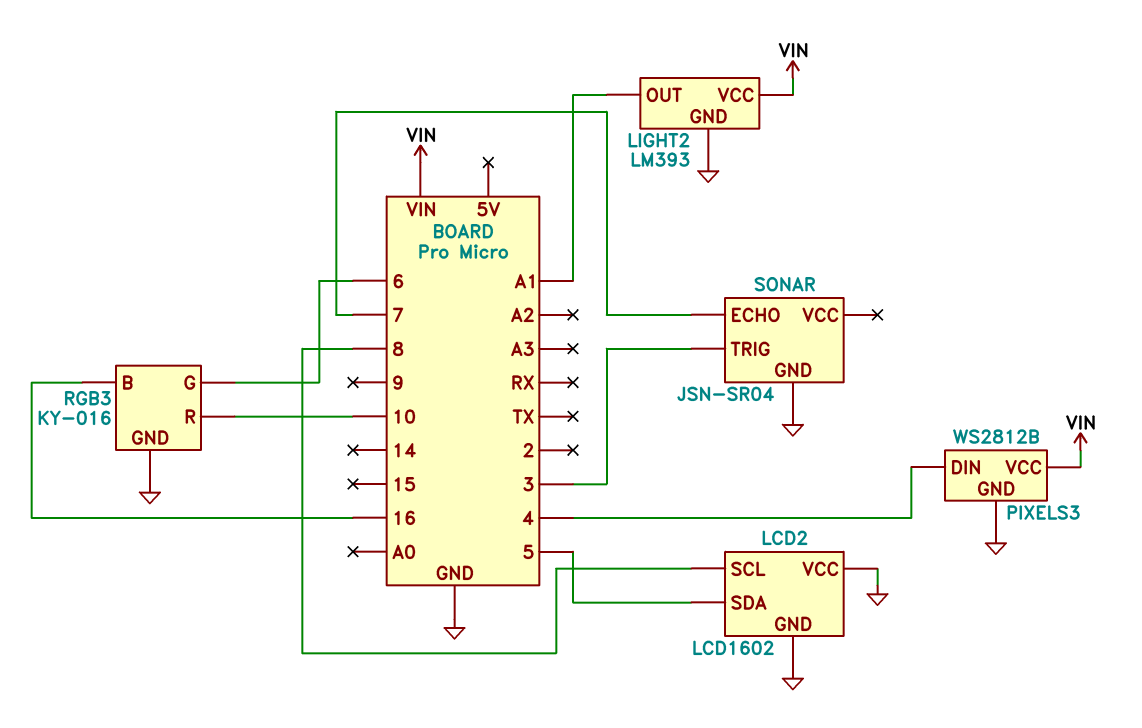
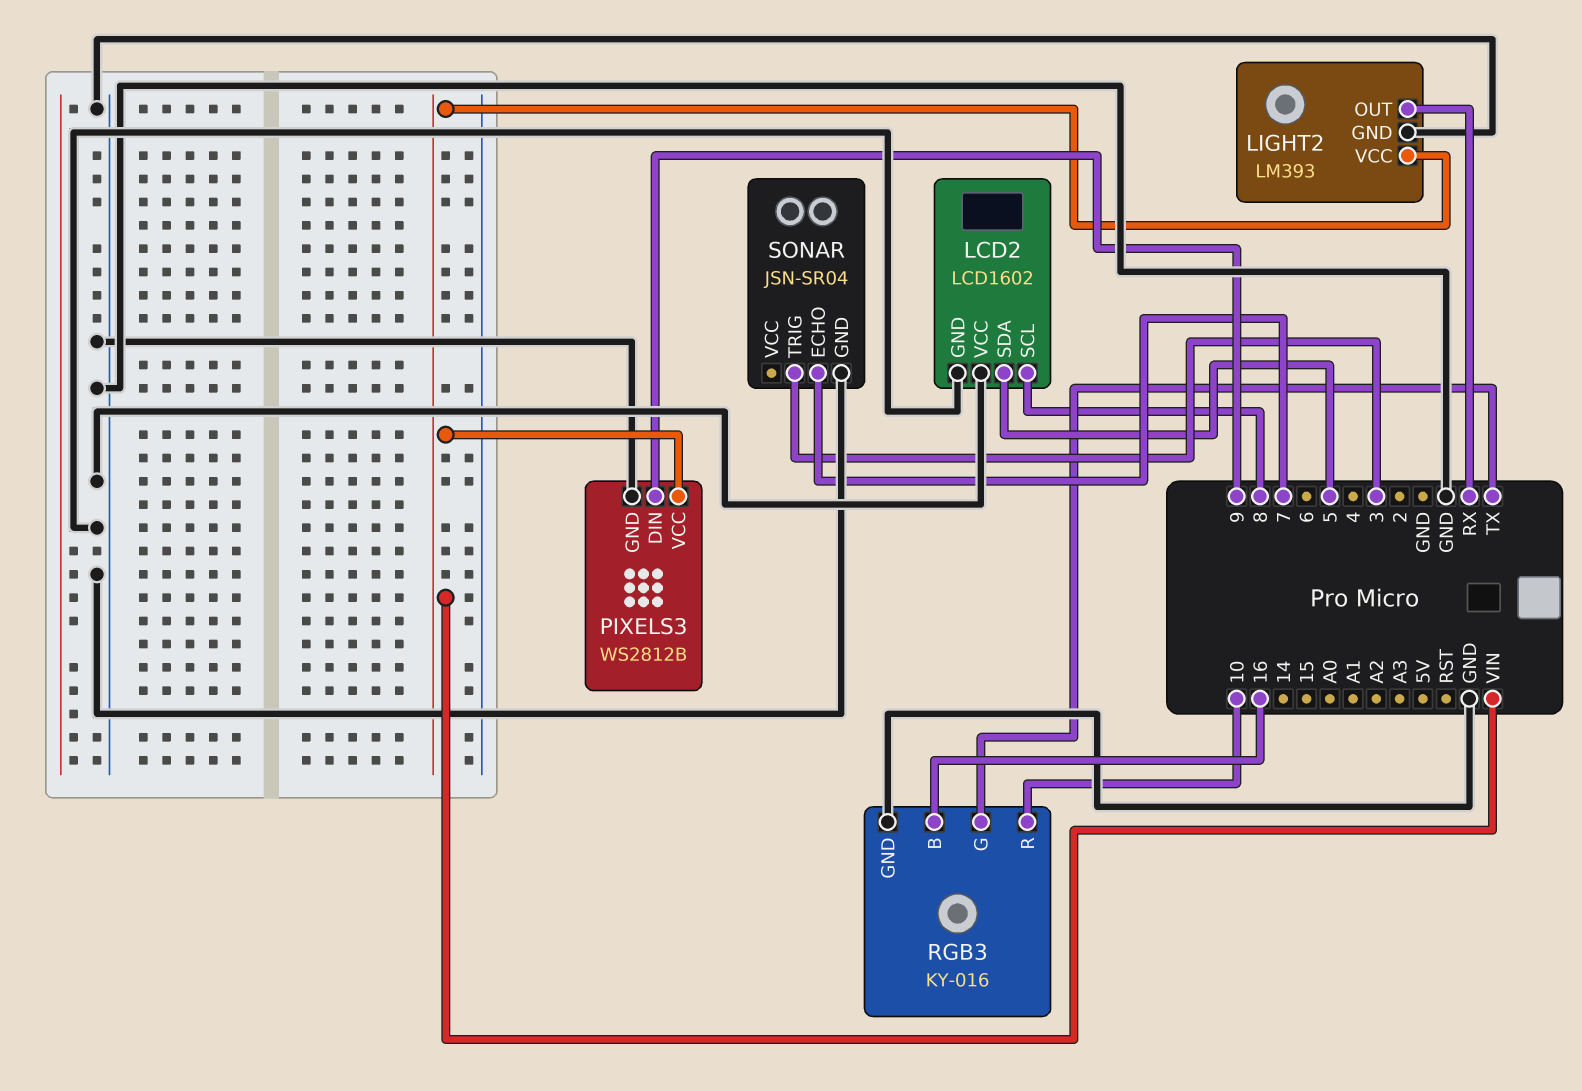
LIGHT2 pin OUT: A1 -> RX
PIXELS3 pin DIN: 4 -> 9
RGB3 pin G: 6 -> TX

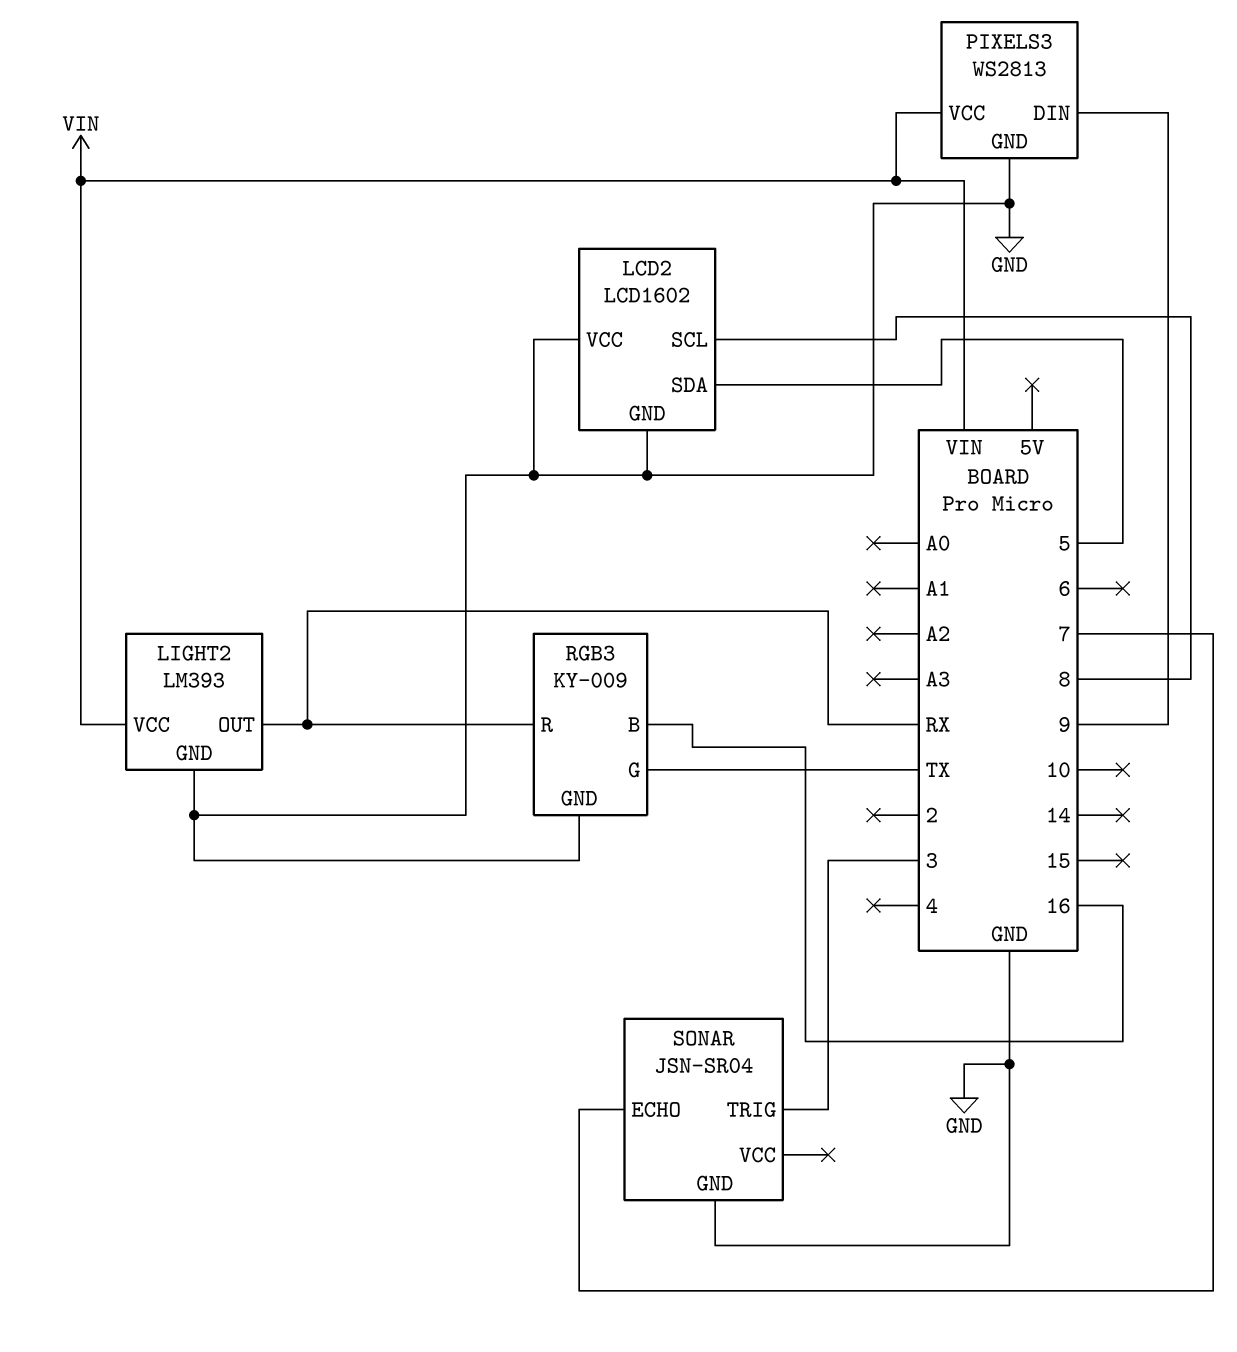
PIXELS3: WS2812B -> WS2813
RGB3: KY-016 -> KY-009
RGB3 pin R: 10 -> RX

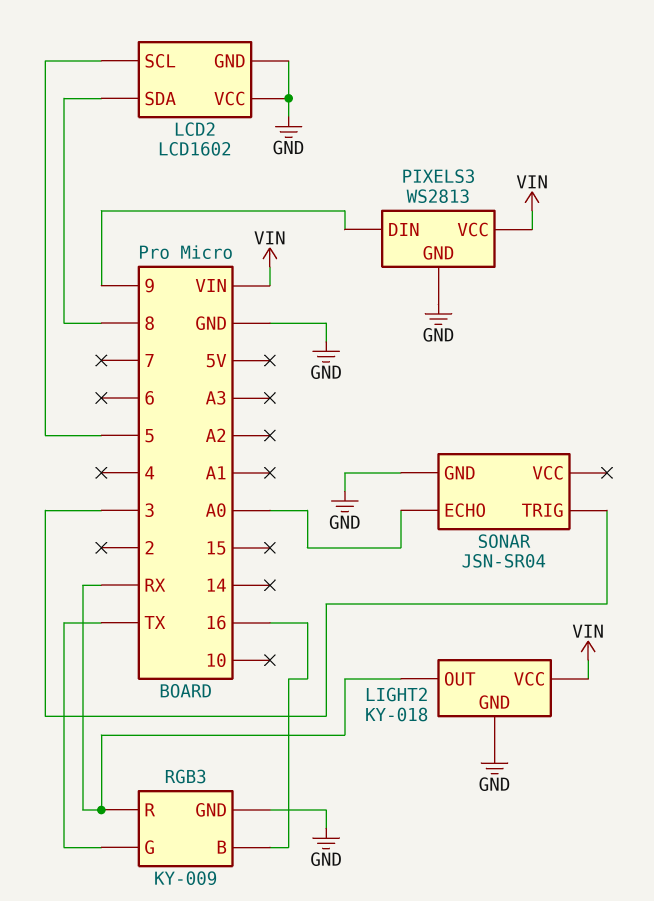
LCD2 pin SCL: 8 -> 5
LCD2 pin SDA: 5 -> 8
LIGHT2: LM393 -> KY-018
SONAR pin ECHO: 7 -> A0

